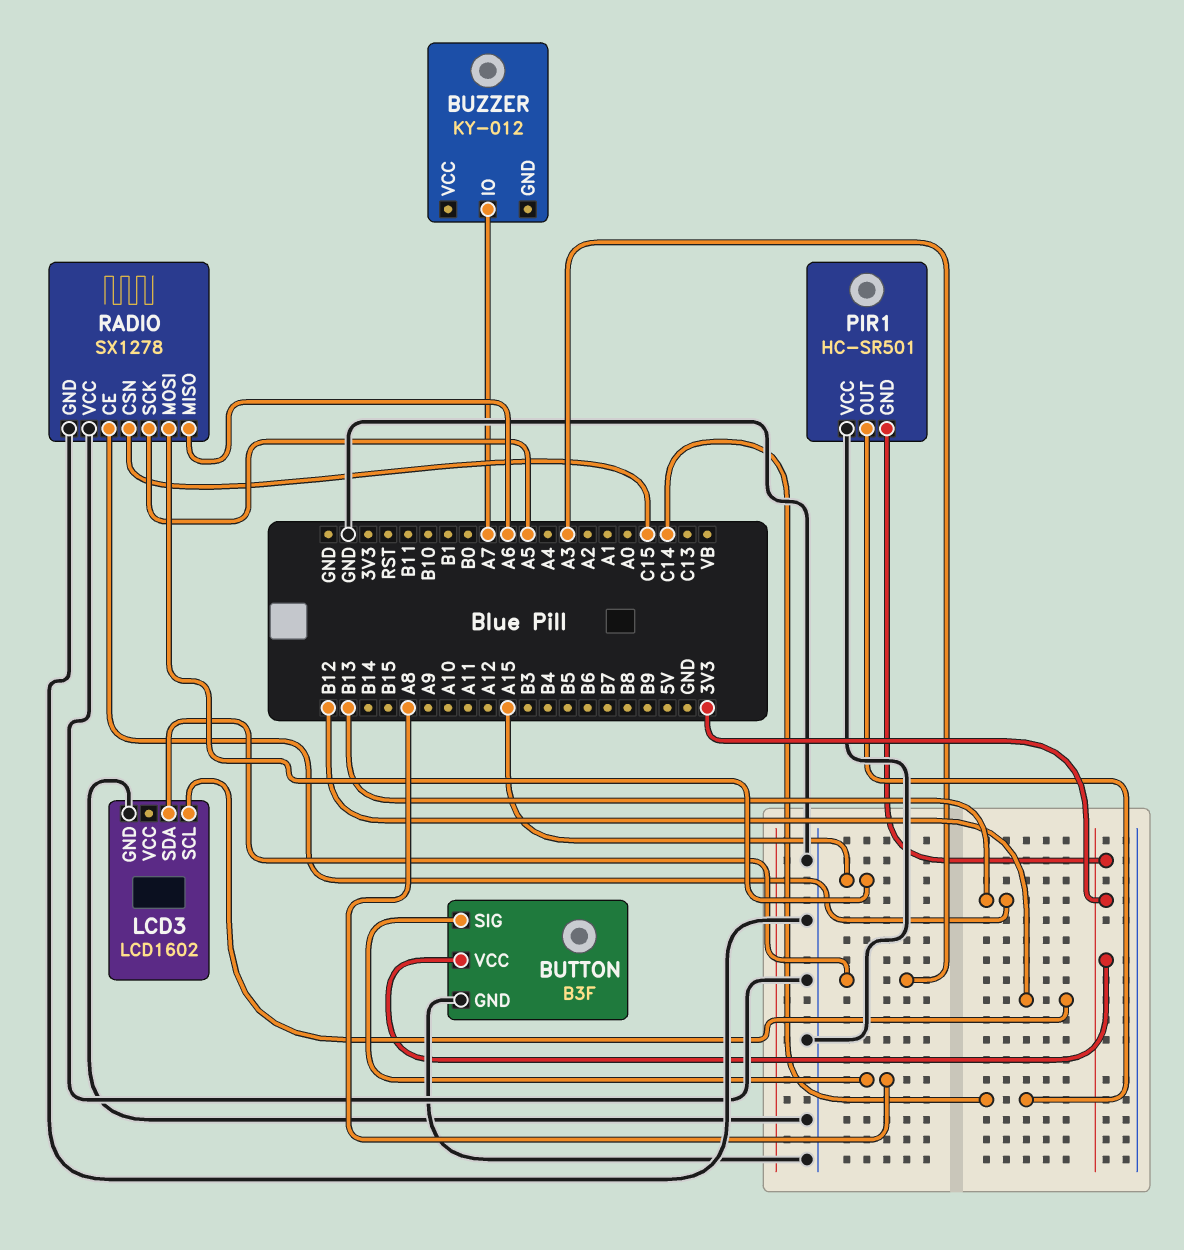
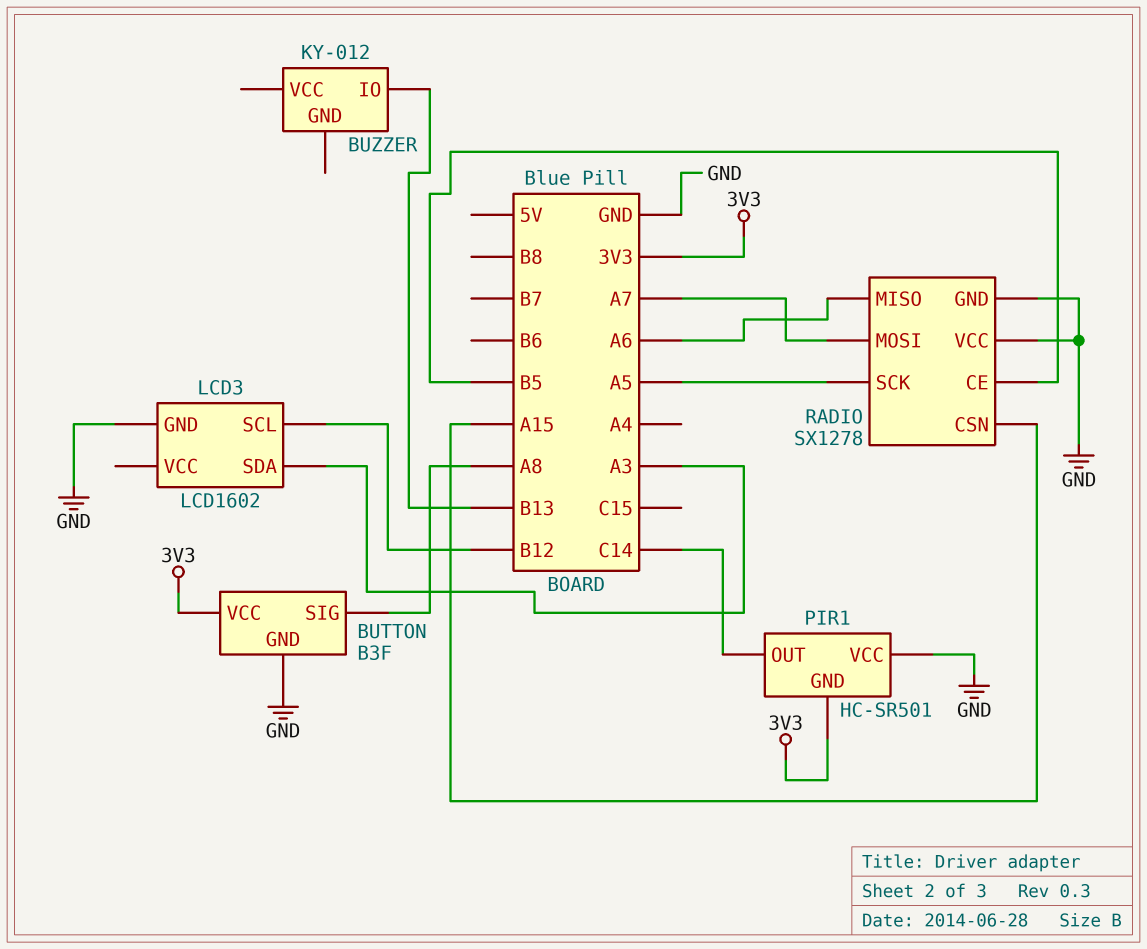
BUZZER pin IO: A7 -> B13
RADIO pin CE: B13 -> B5
RADIO pin CSN: C15 -> A15
RADIO pin MOSI: A15 -> A7

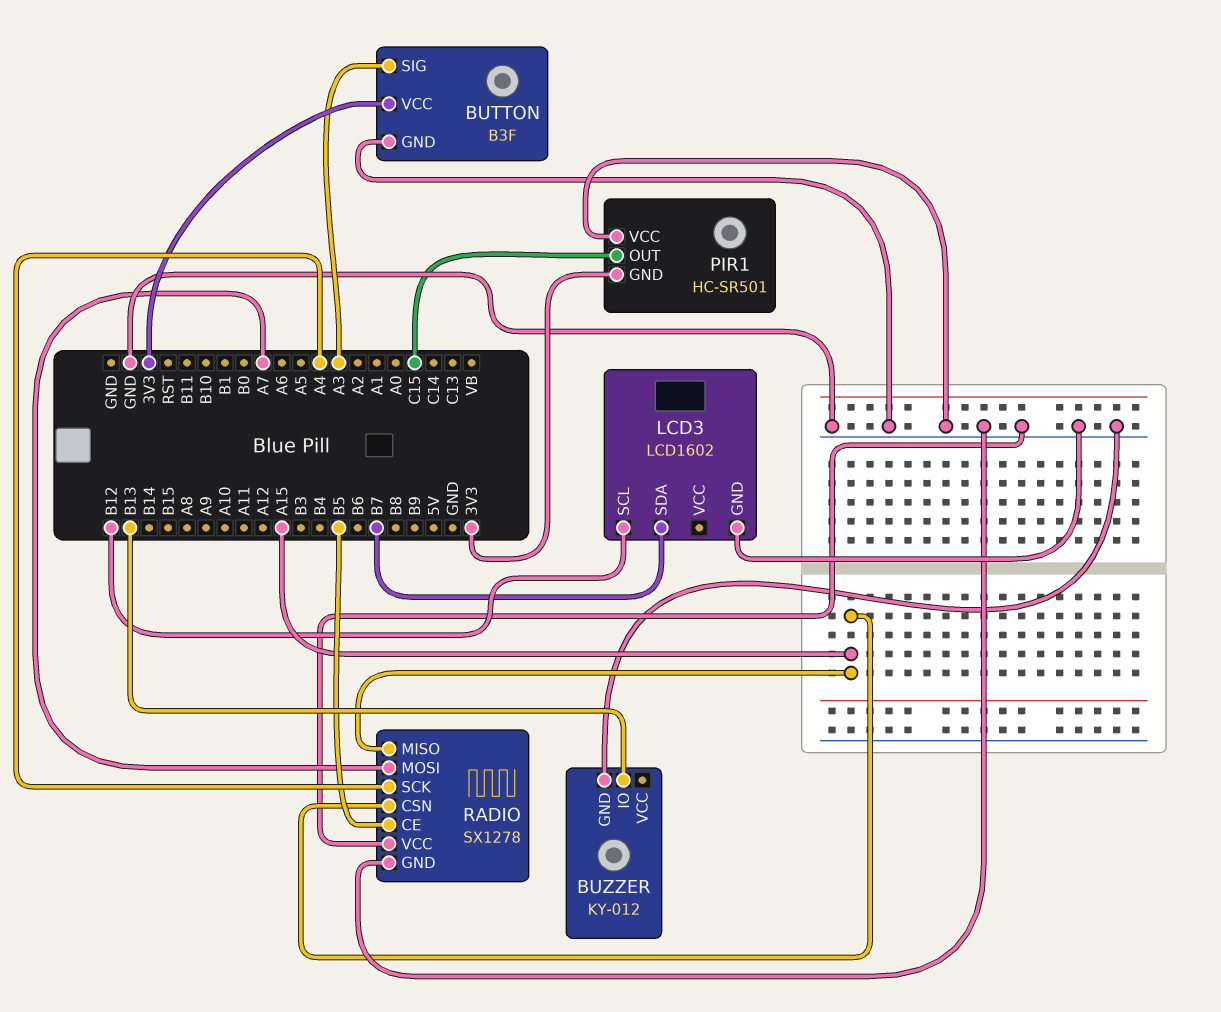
BUTTON pin SIG: A8 -> A3
BUZZER pin GND: none -> GND
LCD3 pin SDA: A3 -> B7
PIR1 pin OUT: C14 -> C15
RADIO pin MISO: A6 -> A15
RADIO pin SCK: A5 -> A4

